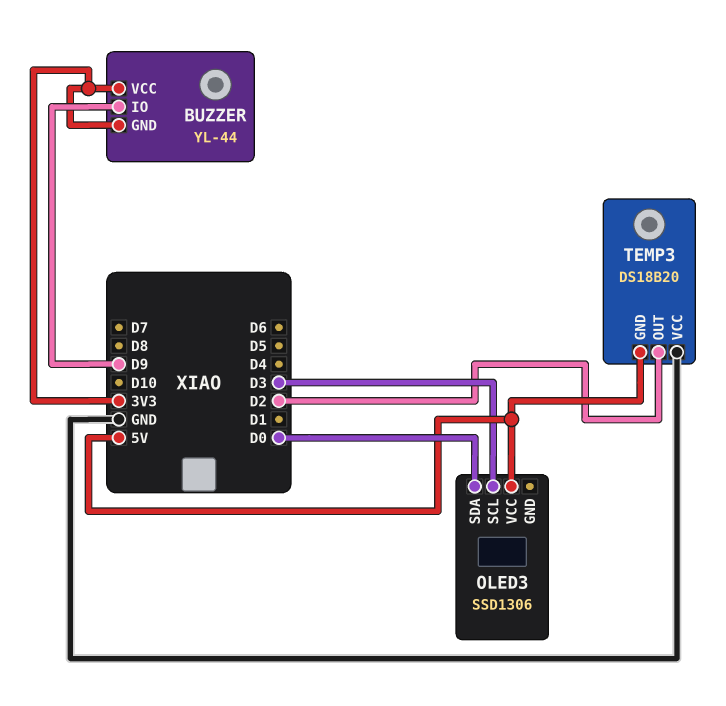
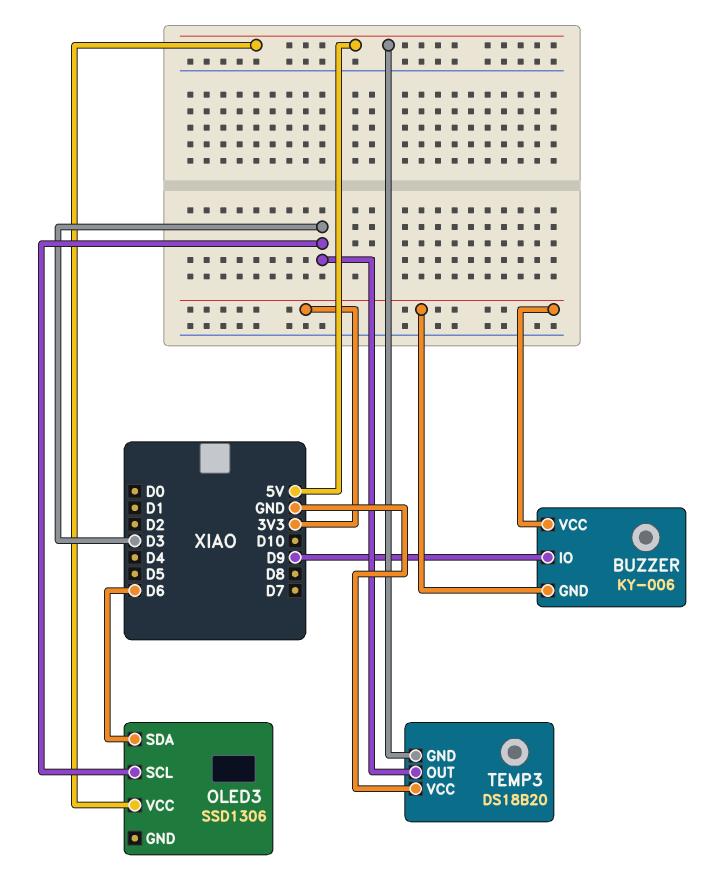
BUZZER: YL-44 -> KY-006
OLED3 pin SDA: D0 -> D6
TEMP3 pin OUT: D2 -> D3

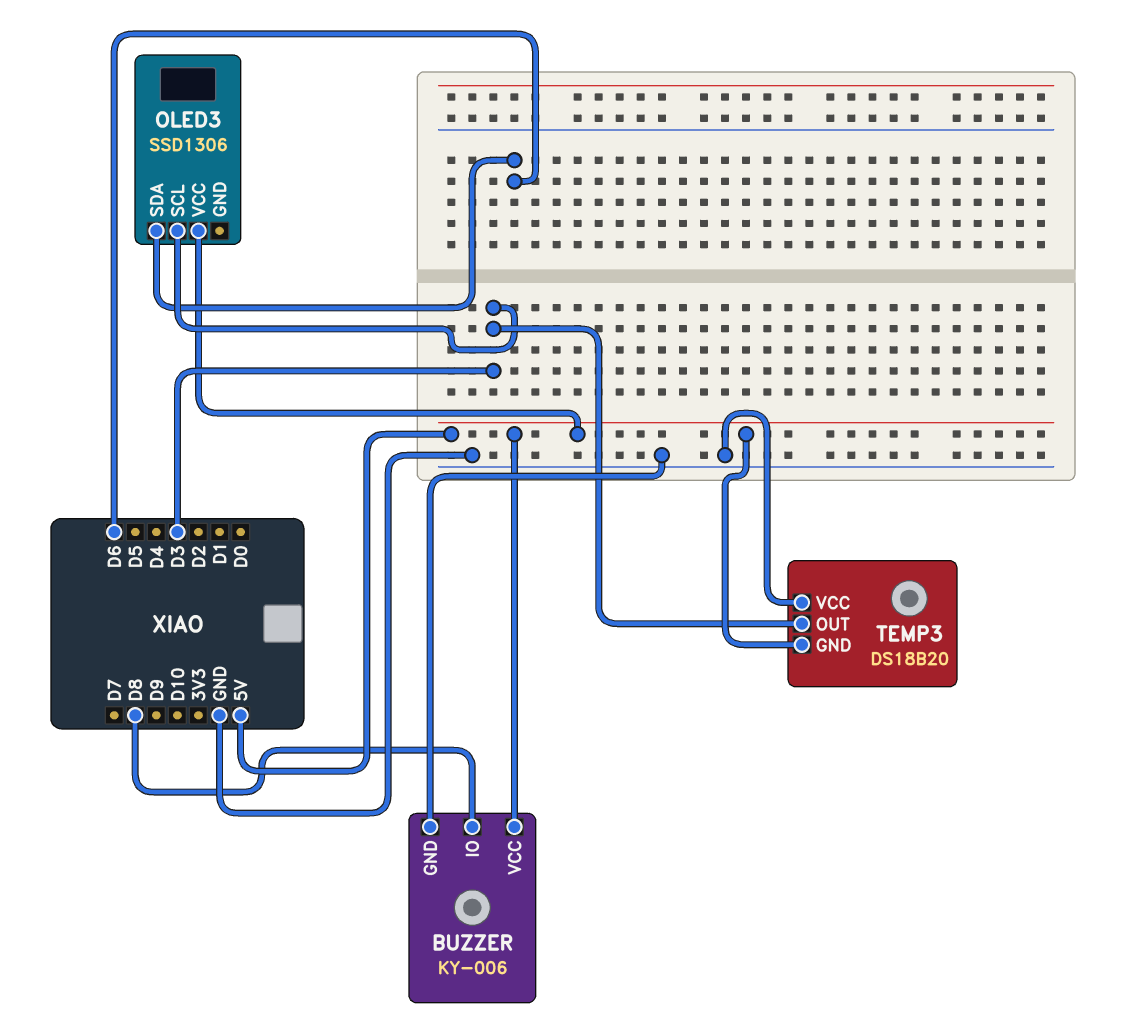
BUZZER pin GND: 3V3 -> GND
BUZZER pin IO: D9 -> D8
BUZZER pin VCC: 3V3 -> 5V

